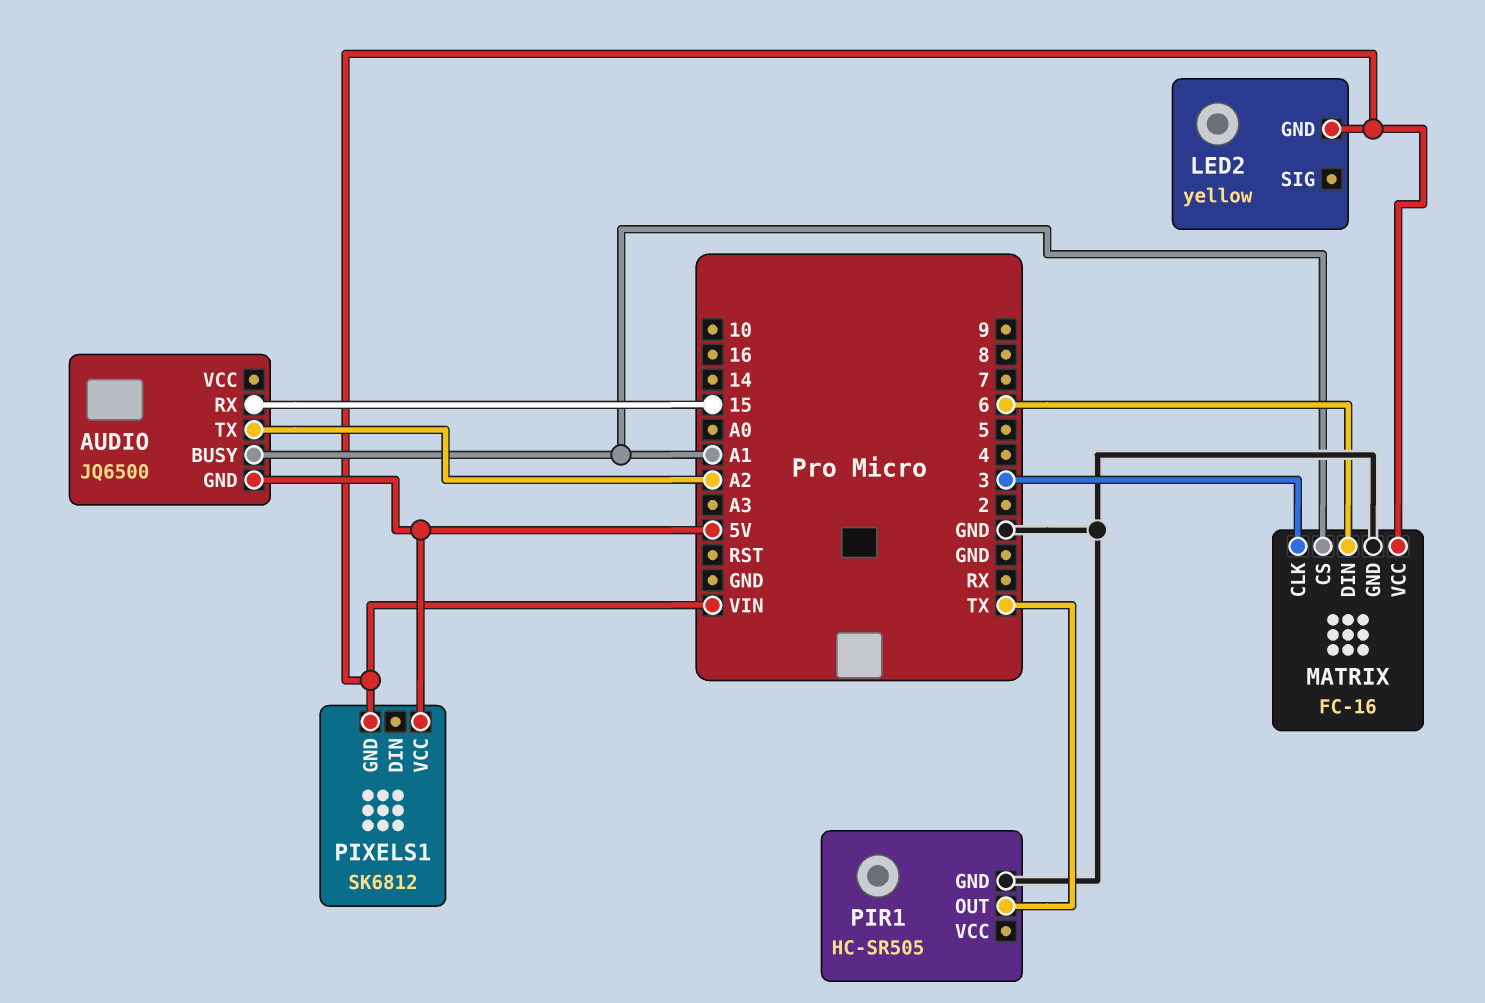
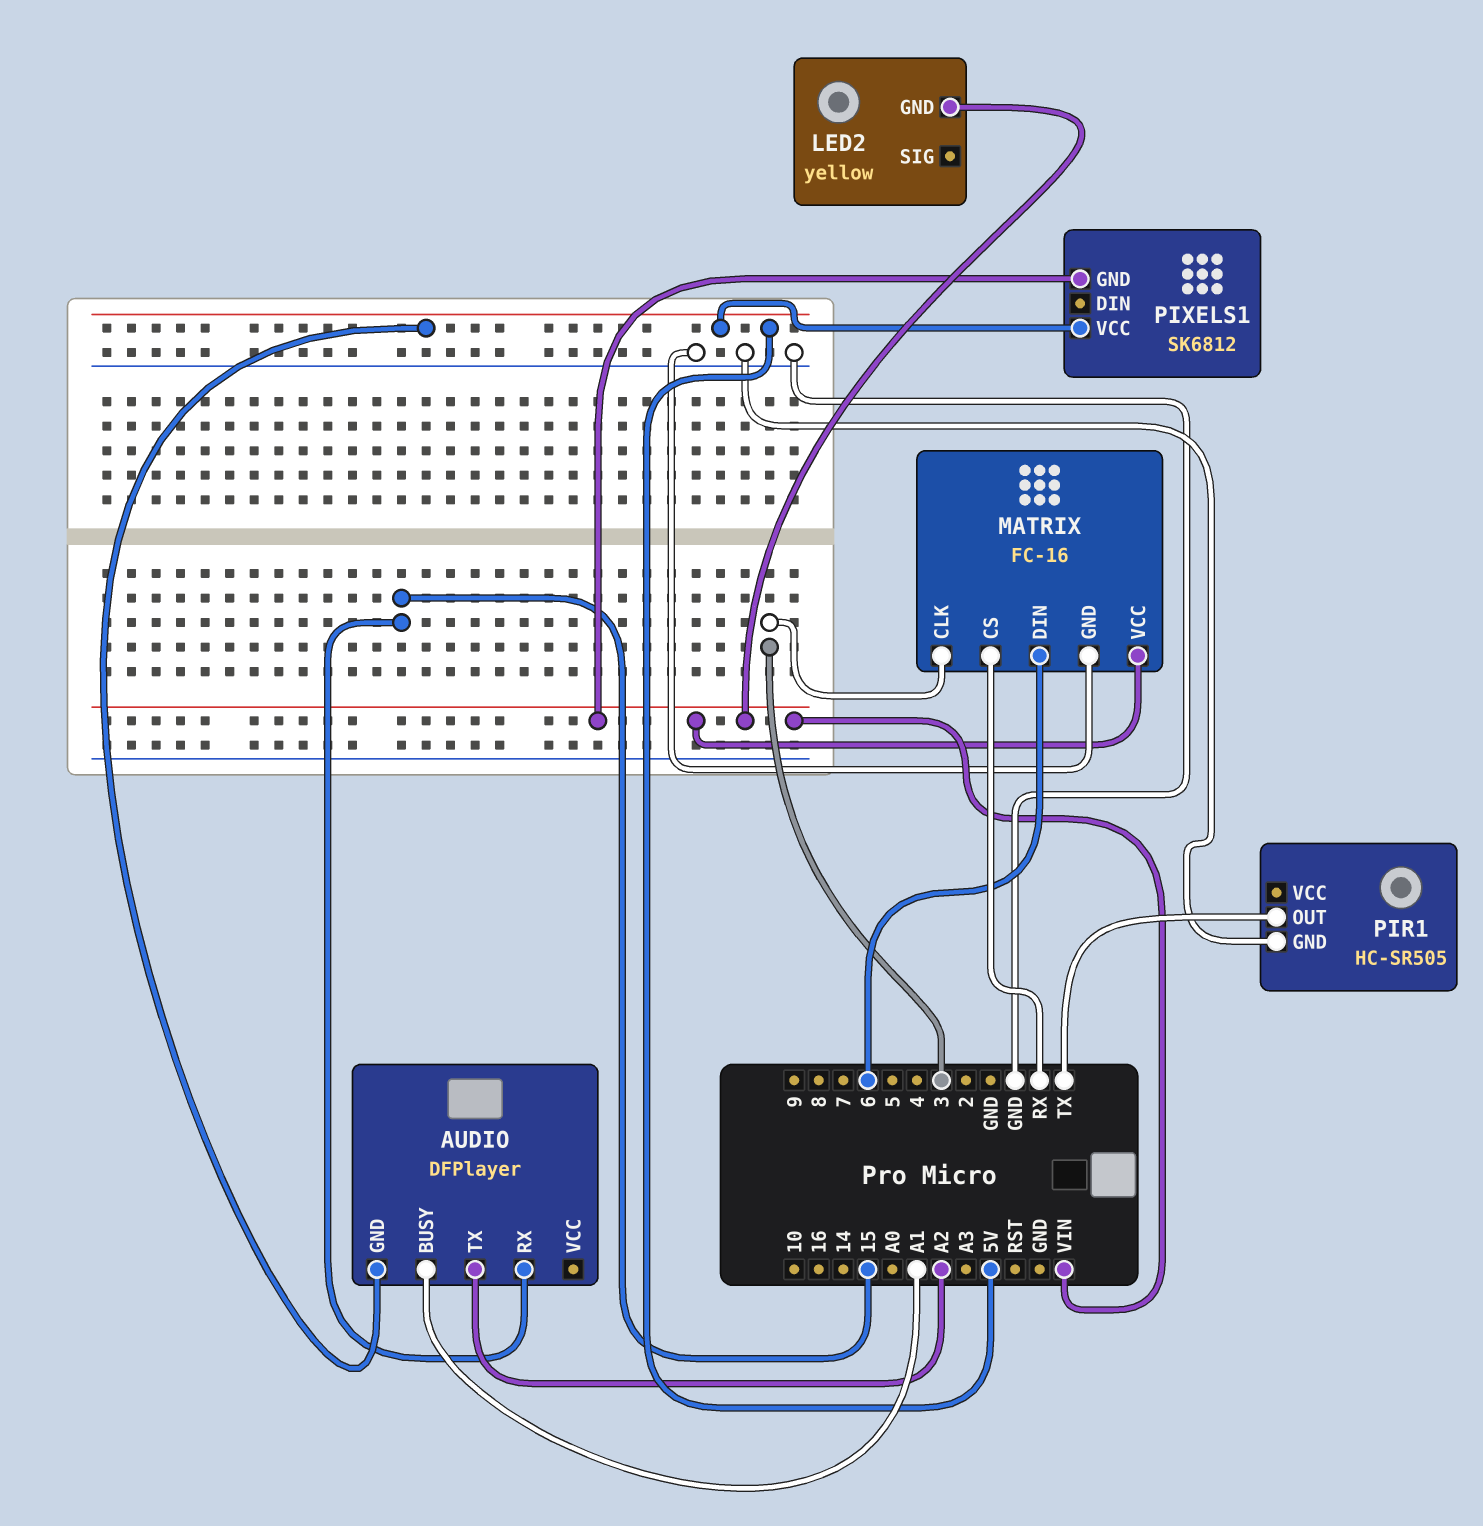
AUDIO: JQ6500 -> DFPlayer
MATRIX pin CS: A1 -> RX

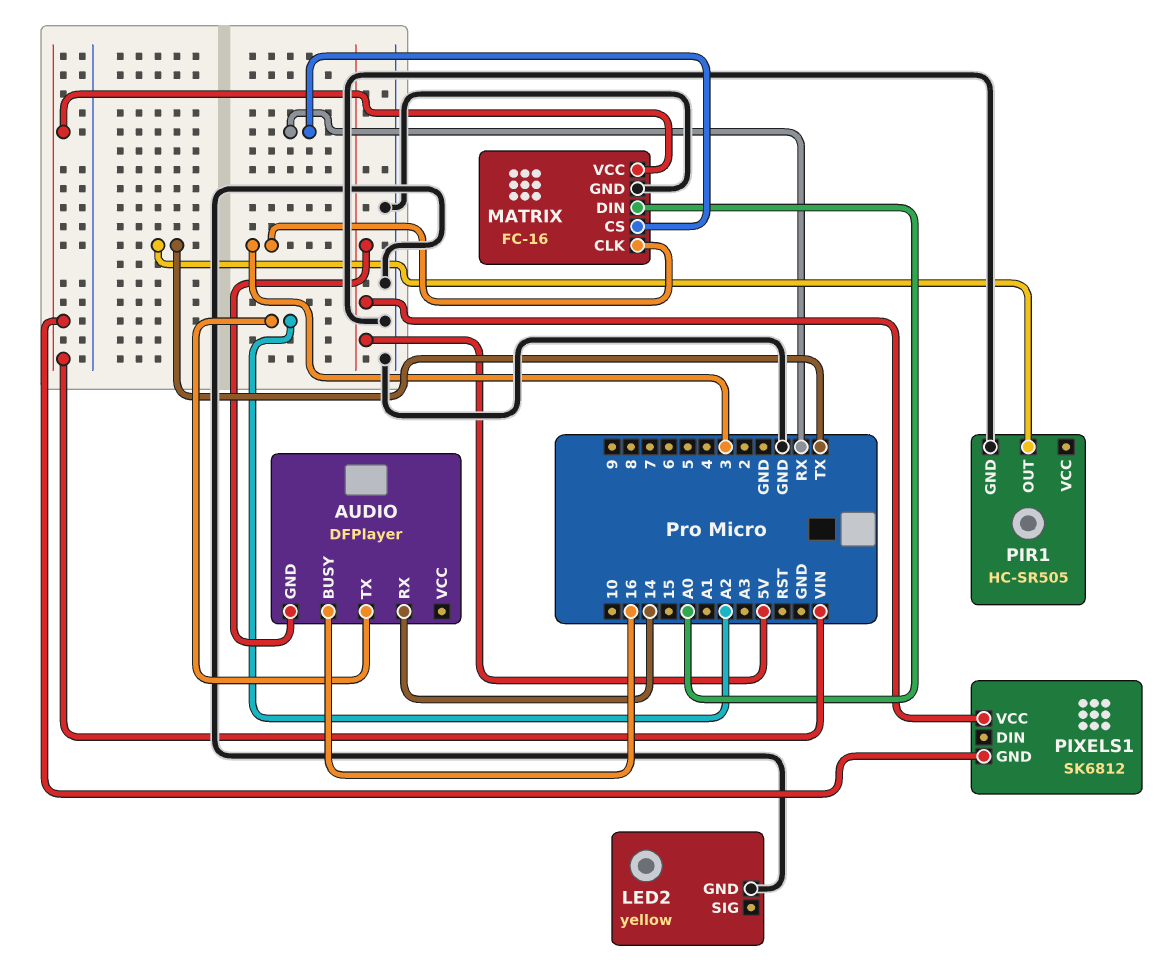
AUDIO pin BUSY: A1 -> 16
AUDIO pin RX: 15 -> 14
LED2 pin GND: VIN -> GND
MATRIX pin DIN: 6 -> A0

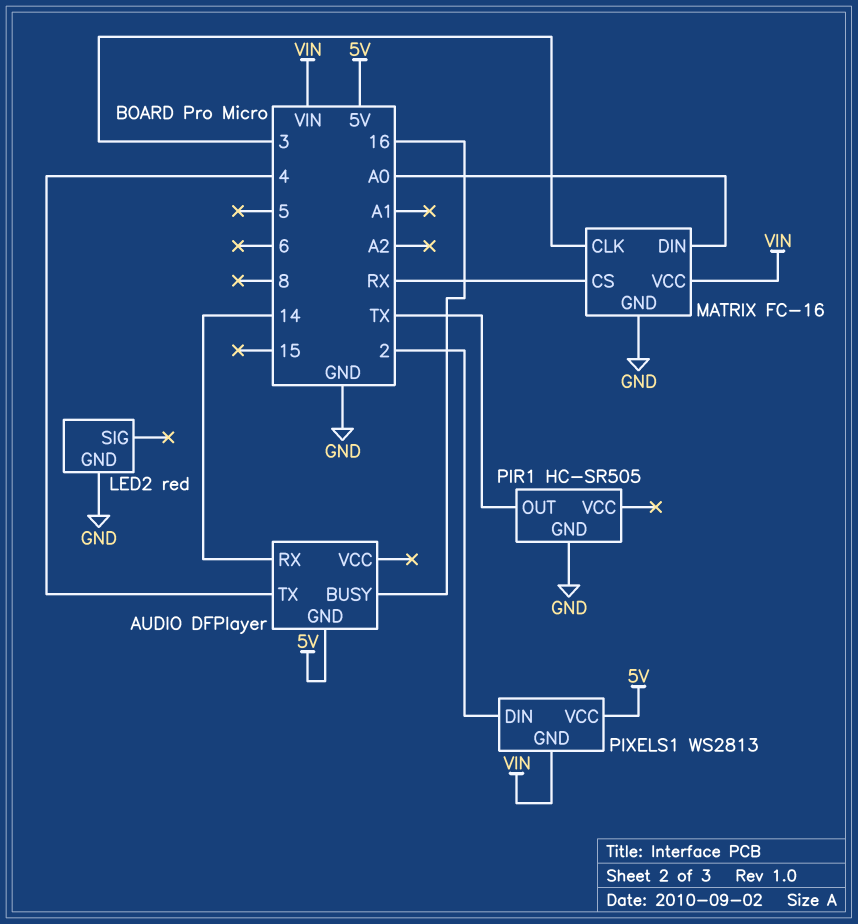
AUDIO pin TX: A2 -> 4
LED2: yellow -> red
PIXELS1: SK6812 -> WS2813
PIXELS1 pin DIN: none -> 2

